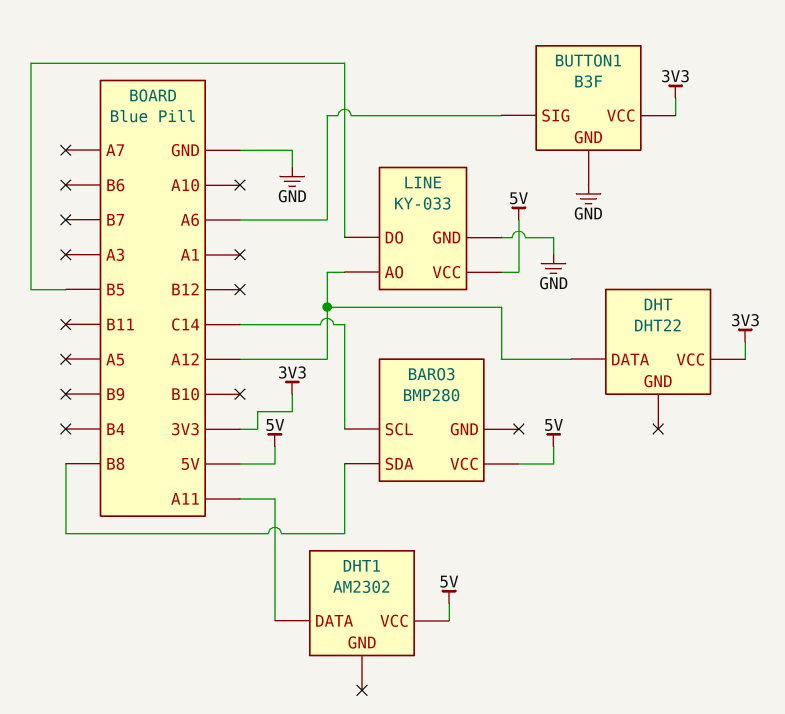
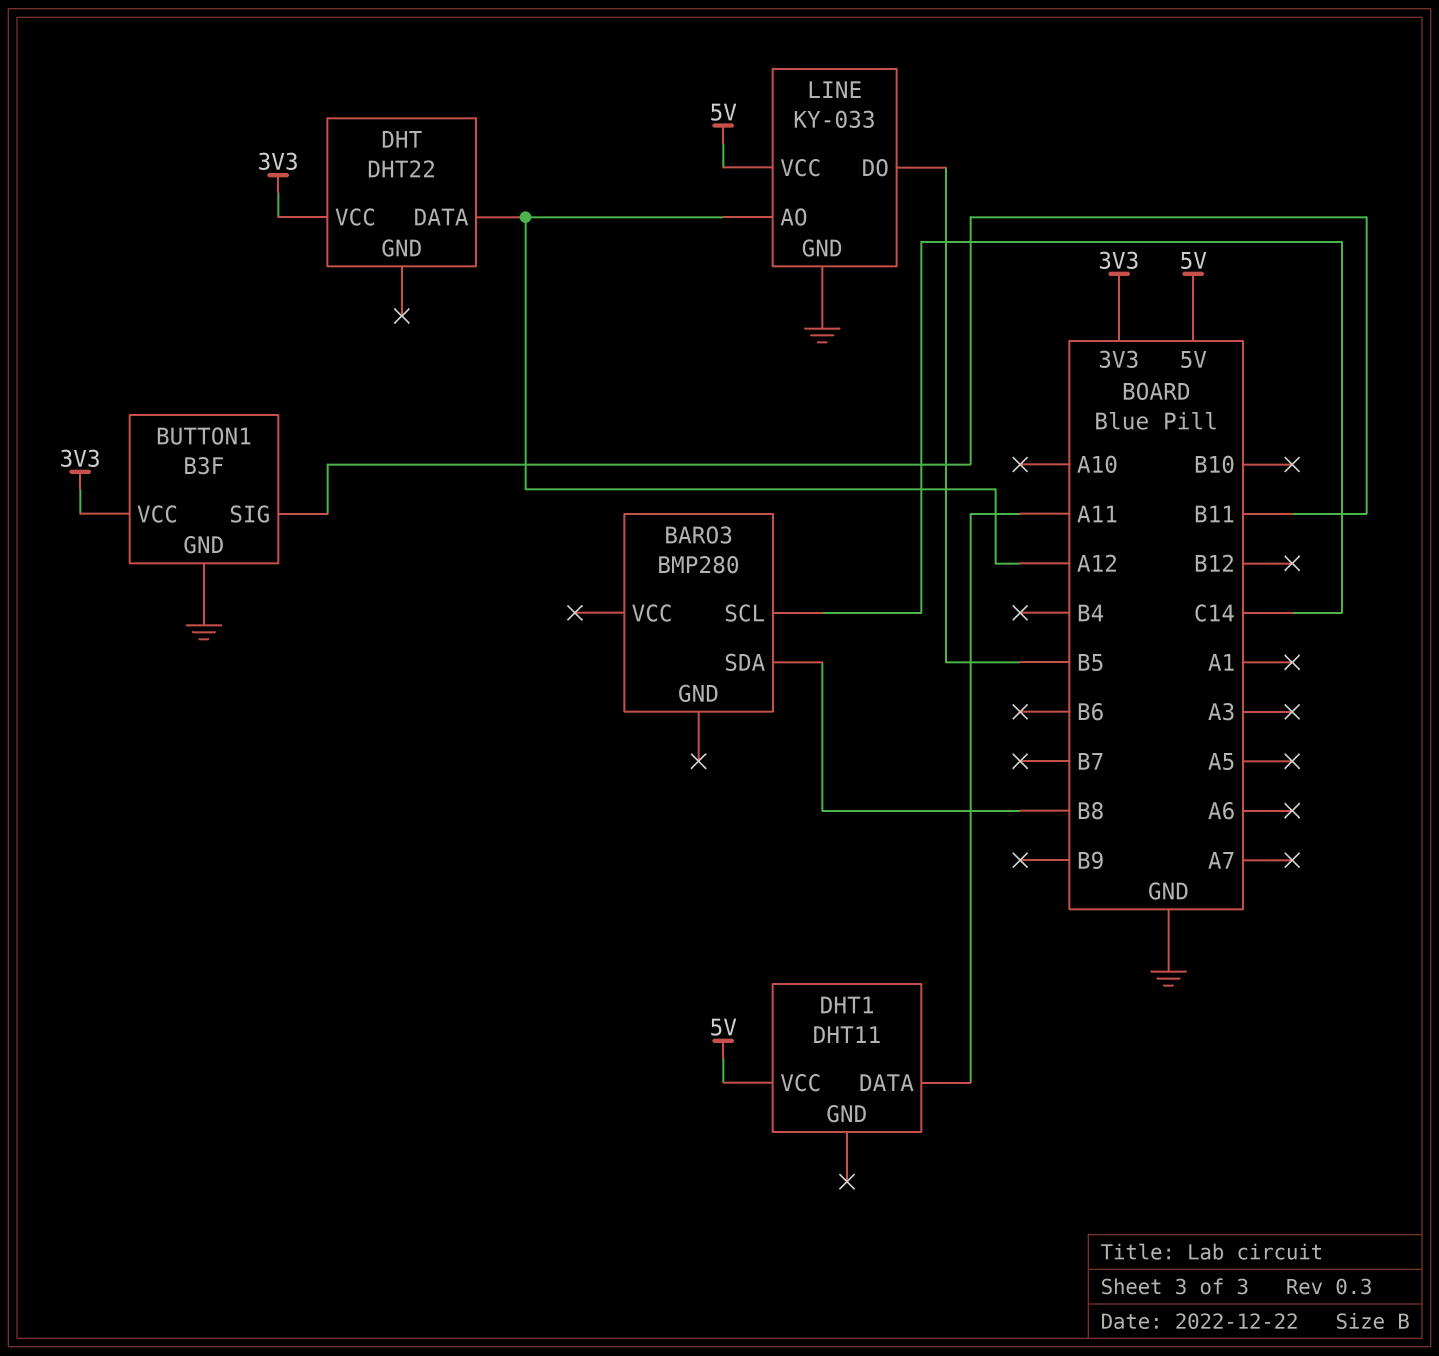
BARO3 pin VCC: 5V -> none
BUTTON1 pin SIG: A6 -> B11
DHT1: AM2302 -> DHT11

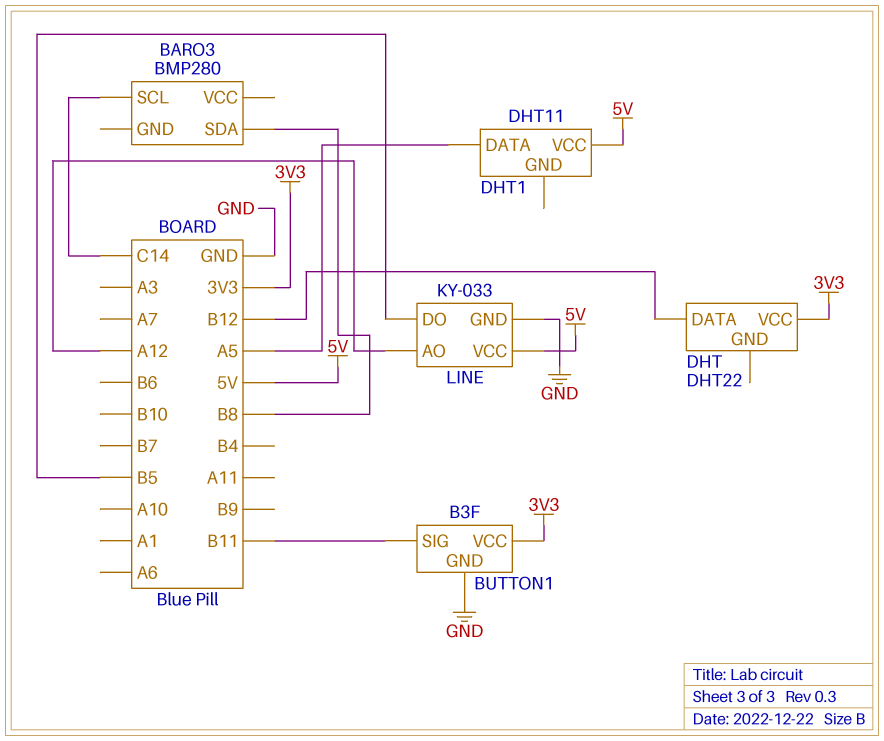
DHT pin DATA: A12 -> B12
DHT1 pin DATA: A11 -> A5

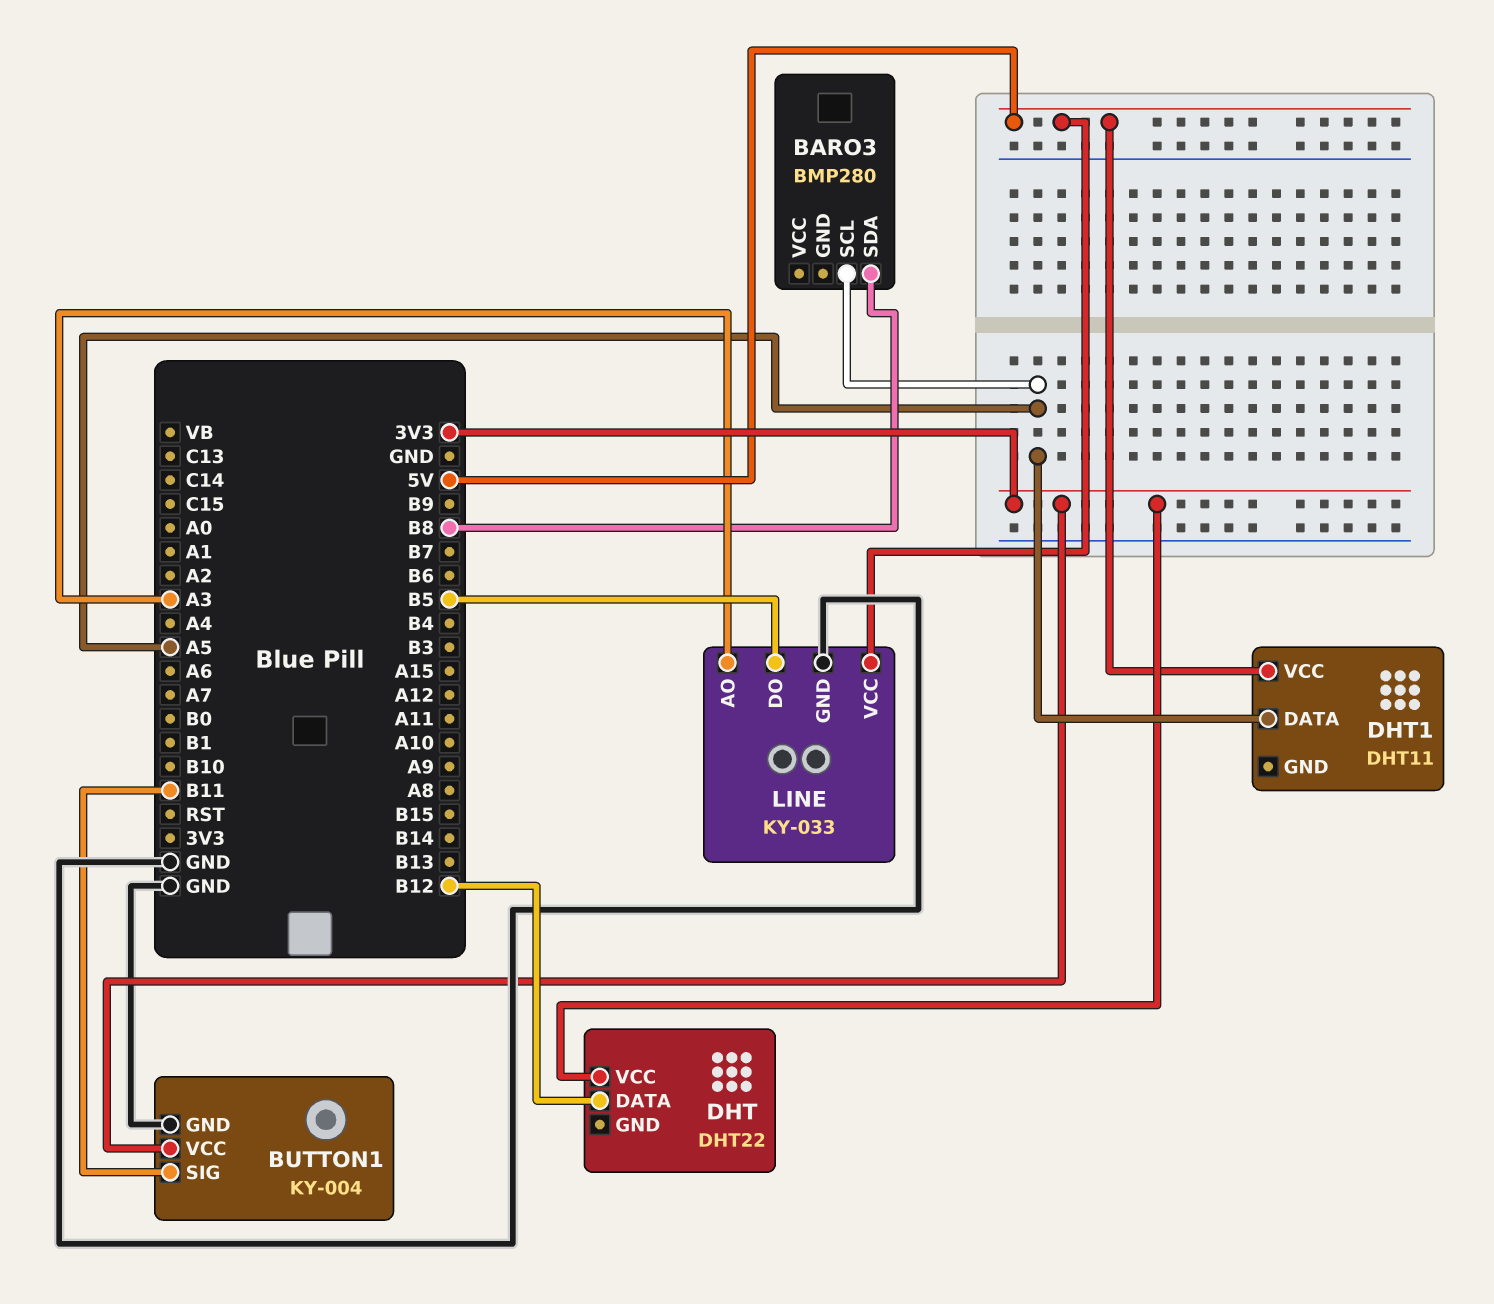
BARO3 pin SCL: C14 -> A5
BUTTON1: B3F -> KY-004
LINE pin AO: A12 -> A3

